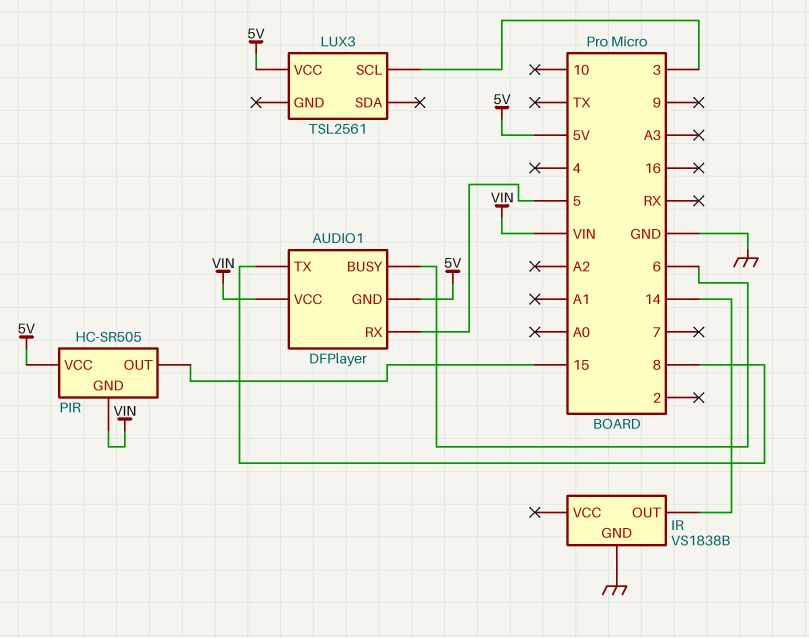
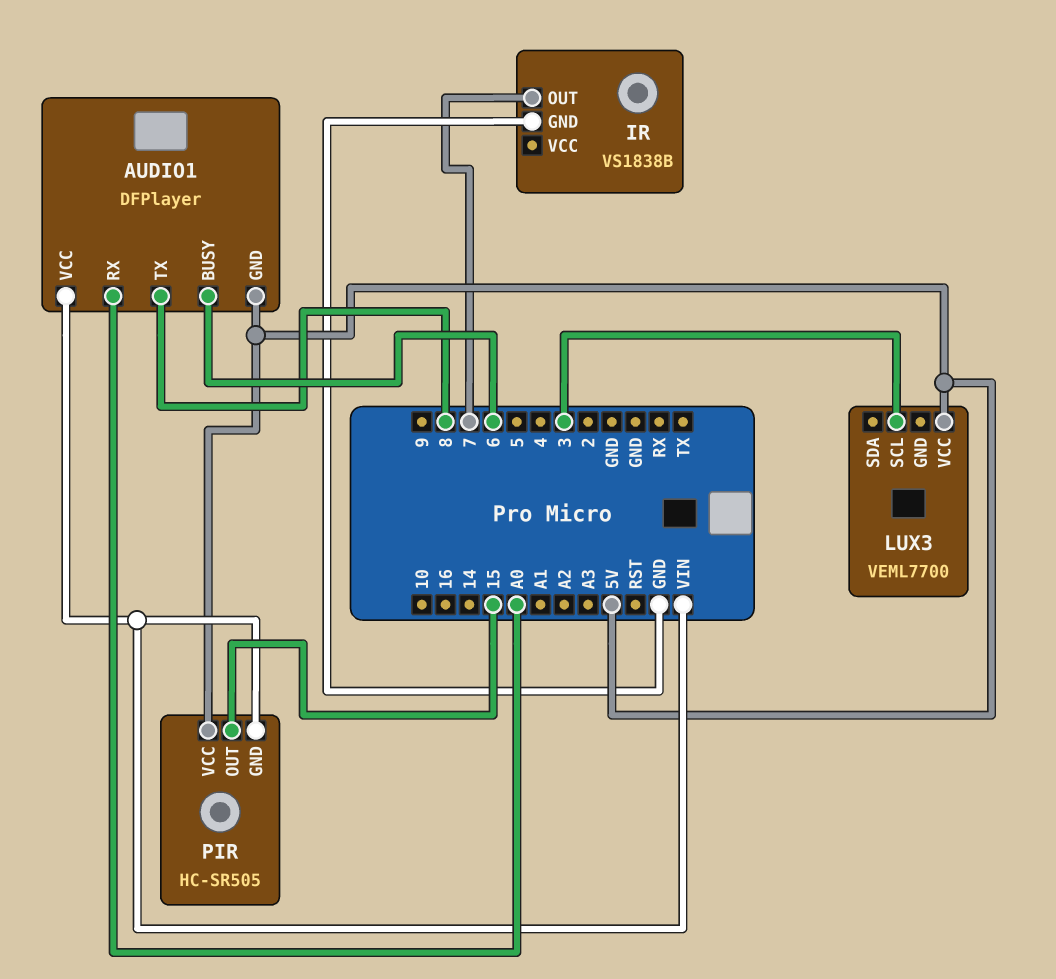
AUDIO1 pin RX: 5 -> A0
IR pin OUT: 14 -> 7
LUX3: TSL2561 -> VEML7700

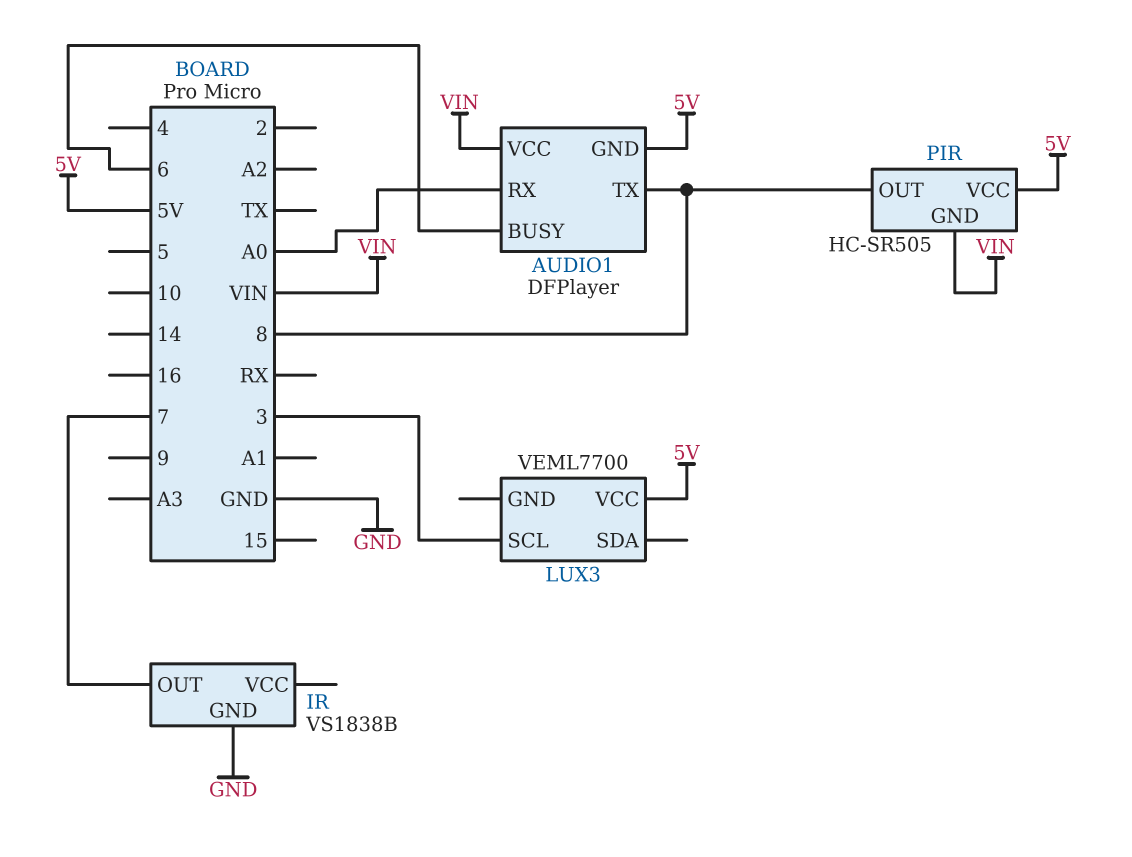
PIR pin OUT: 15 -> 8

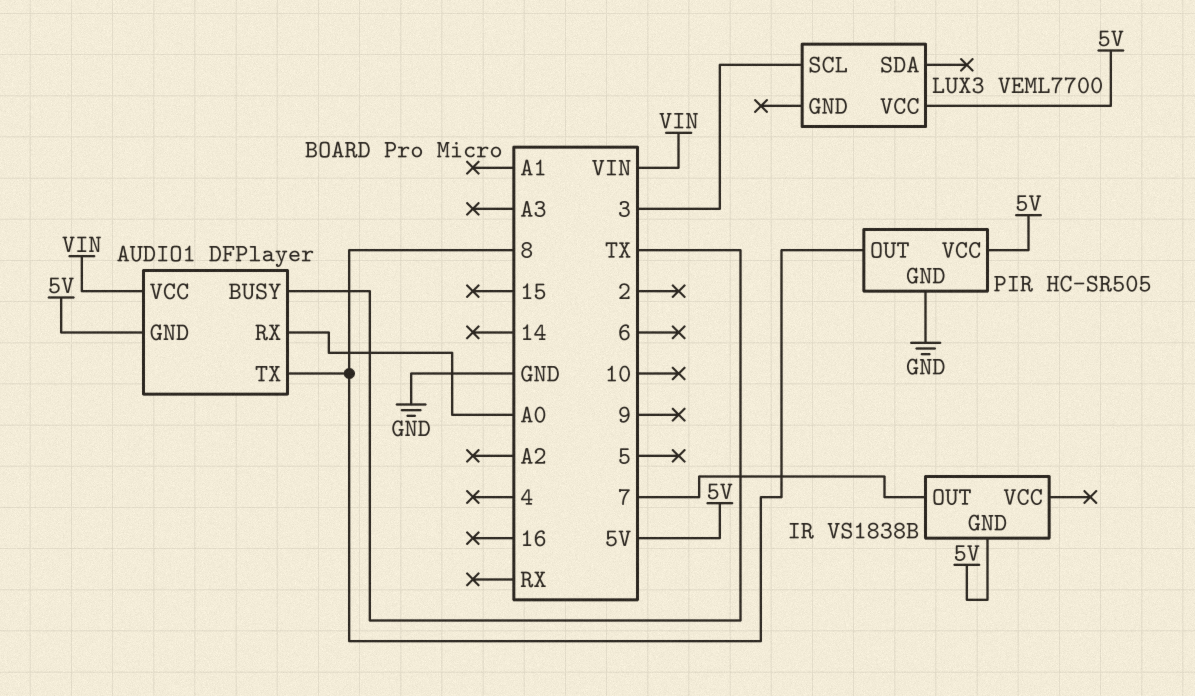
AUDIO1 pin BUSY: 6 -> TX
IR pin GND: GND -> 5V
PIR pin GND: VIN -> GND

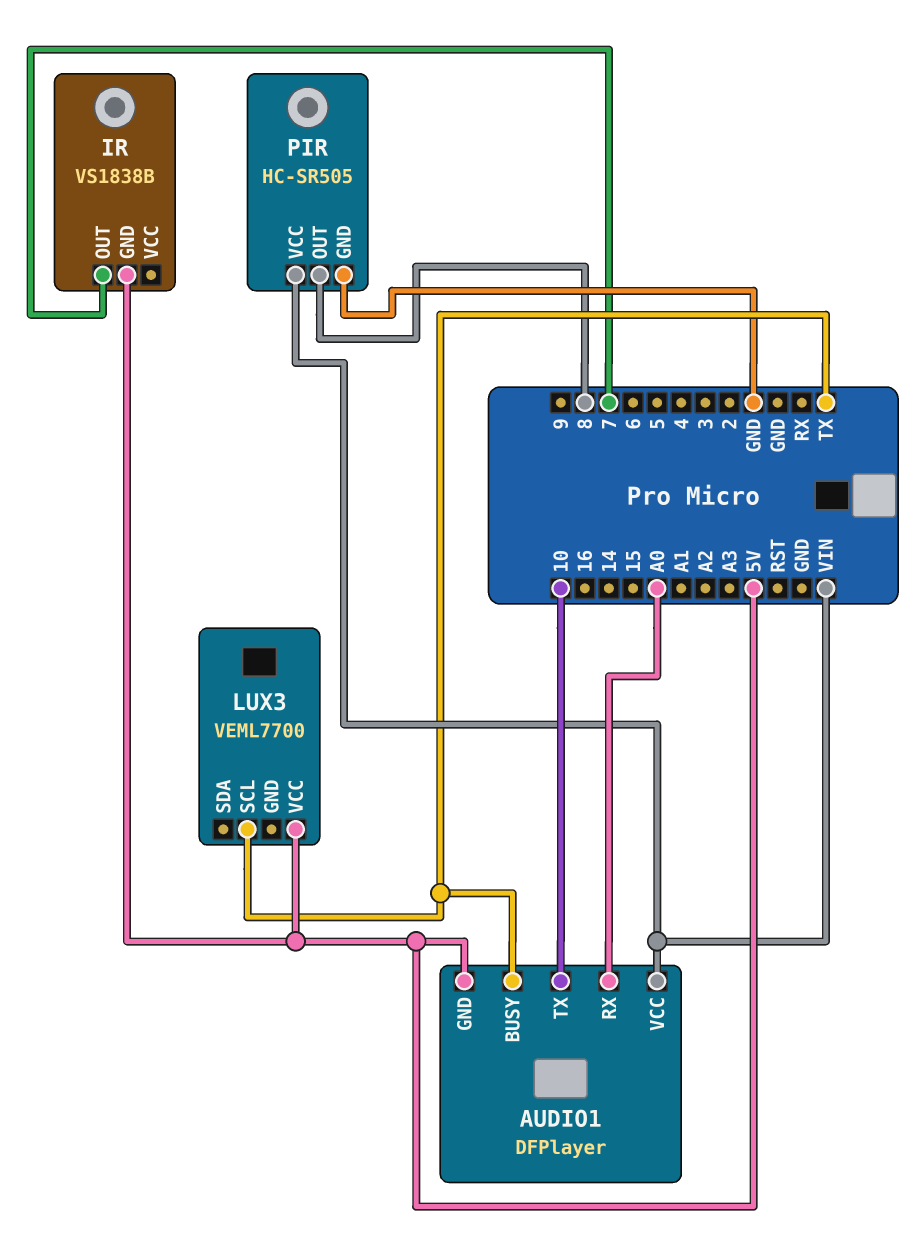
AUDIO1 pin TX: 8 -> 10
LUX3 pin SCL: 3 -> TX
PIR pin VCC: 5V -> VIN

